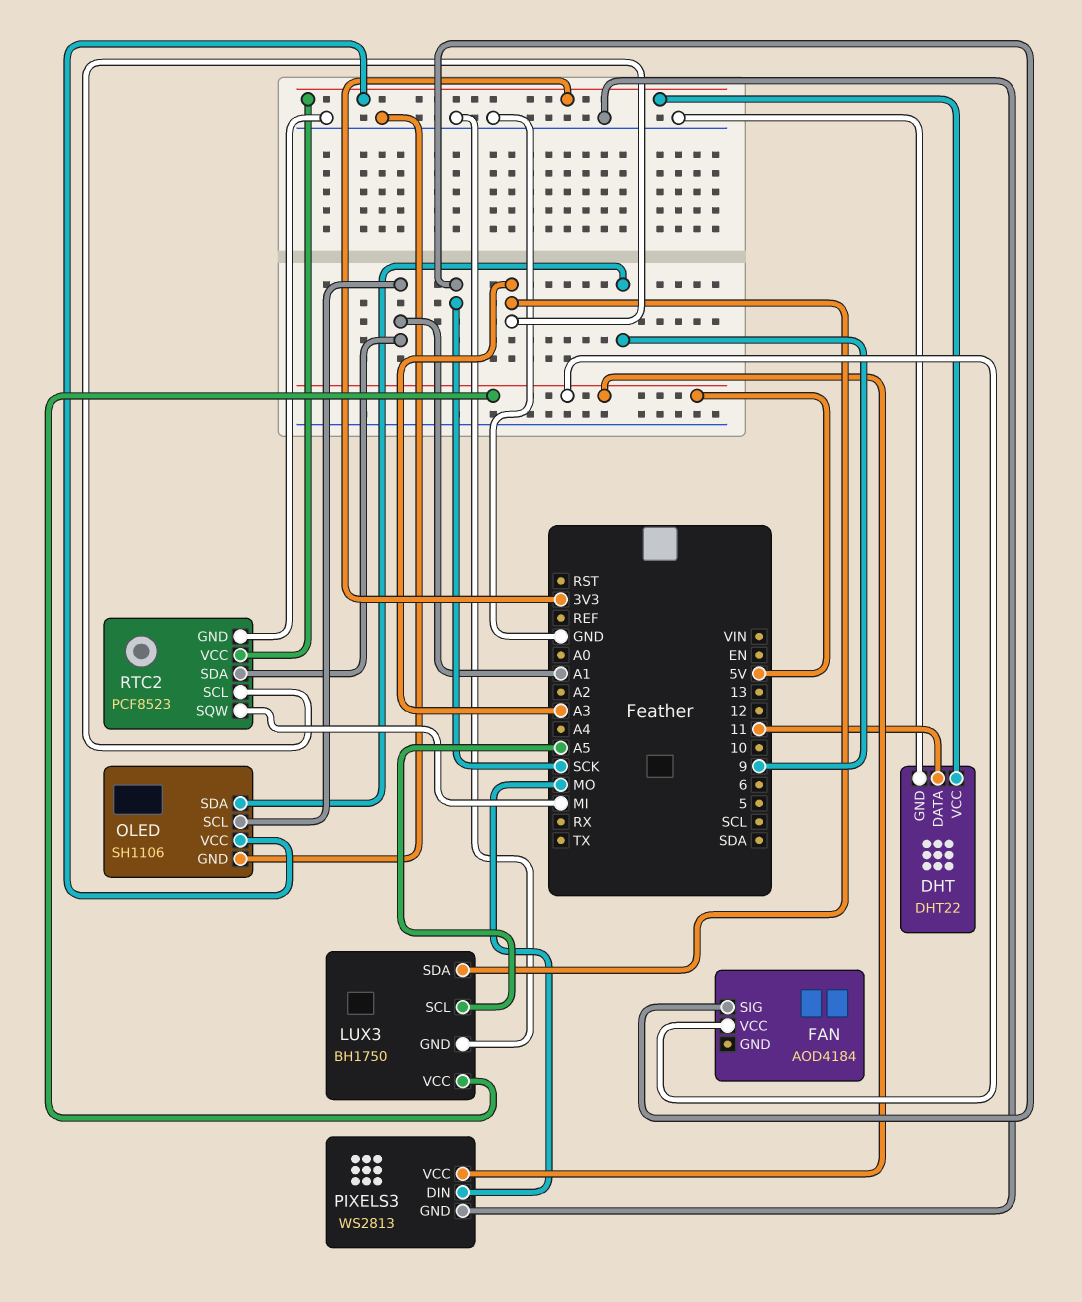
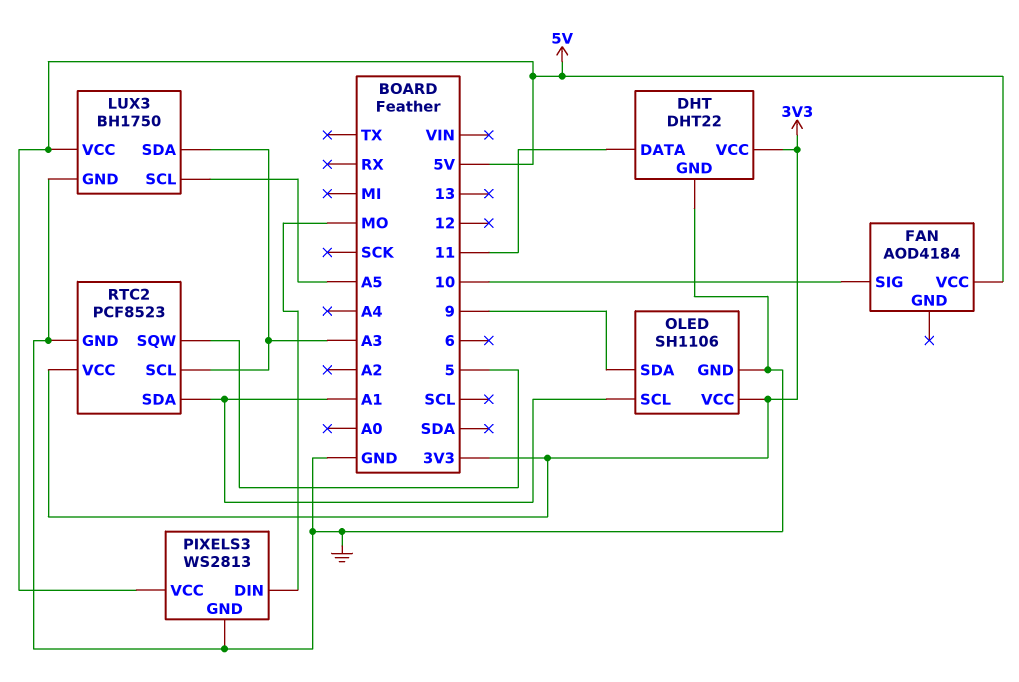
FAN pin SIG: SCK -> 10
RTC2 pin SQW: MI -> 5

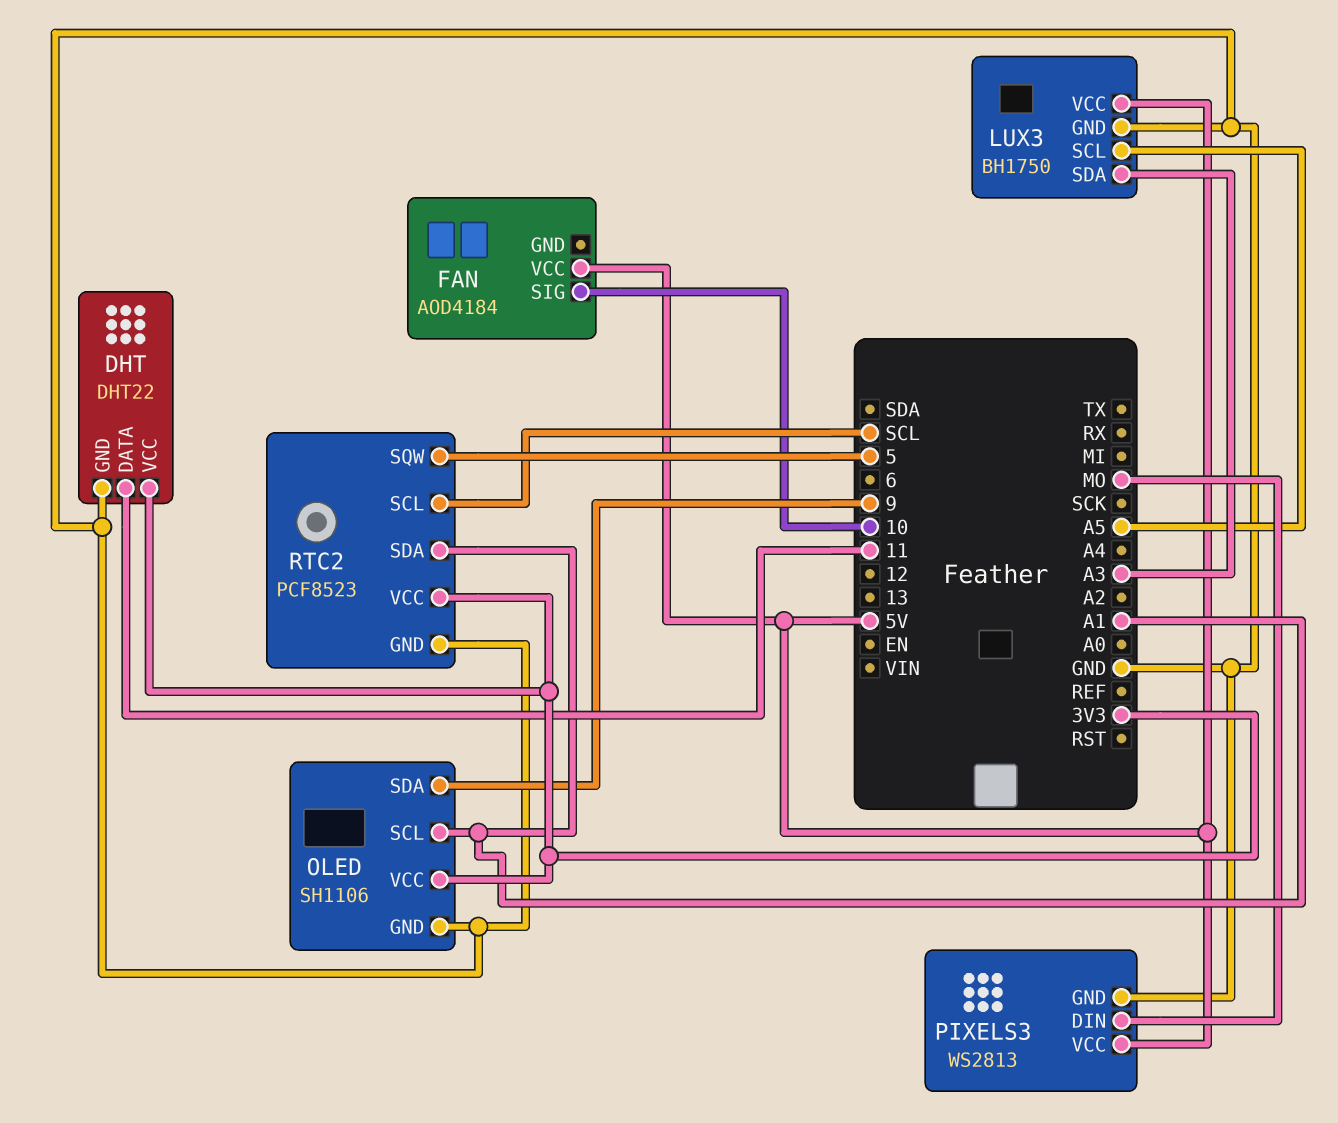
RTC2 pin SCL: A3 -> SCL

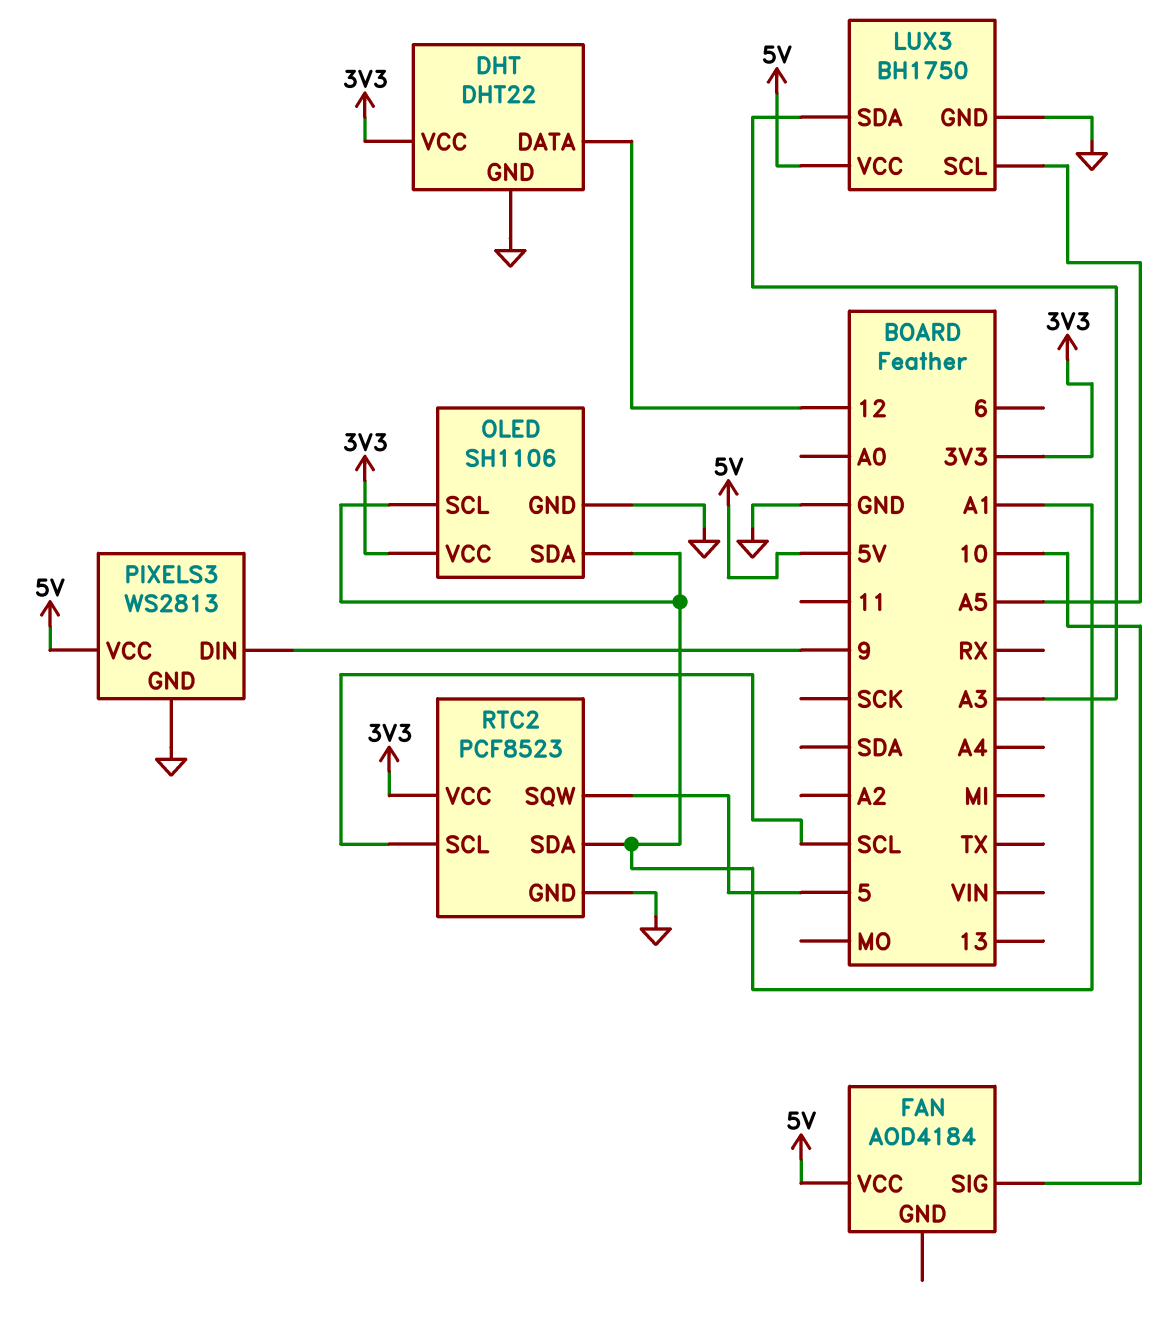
DHT pin DATA: 11 -> 12
OLED pin SDA: 9 -> A1
PIXELS3 pin DIN: MO -> 9

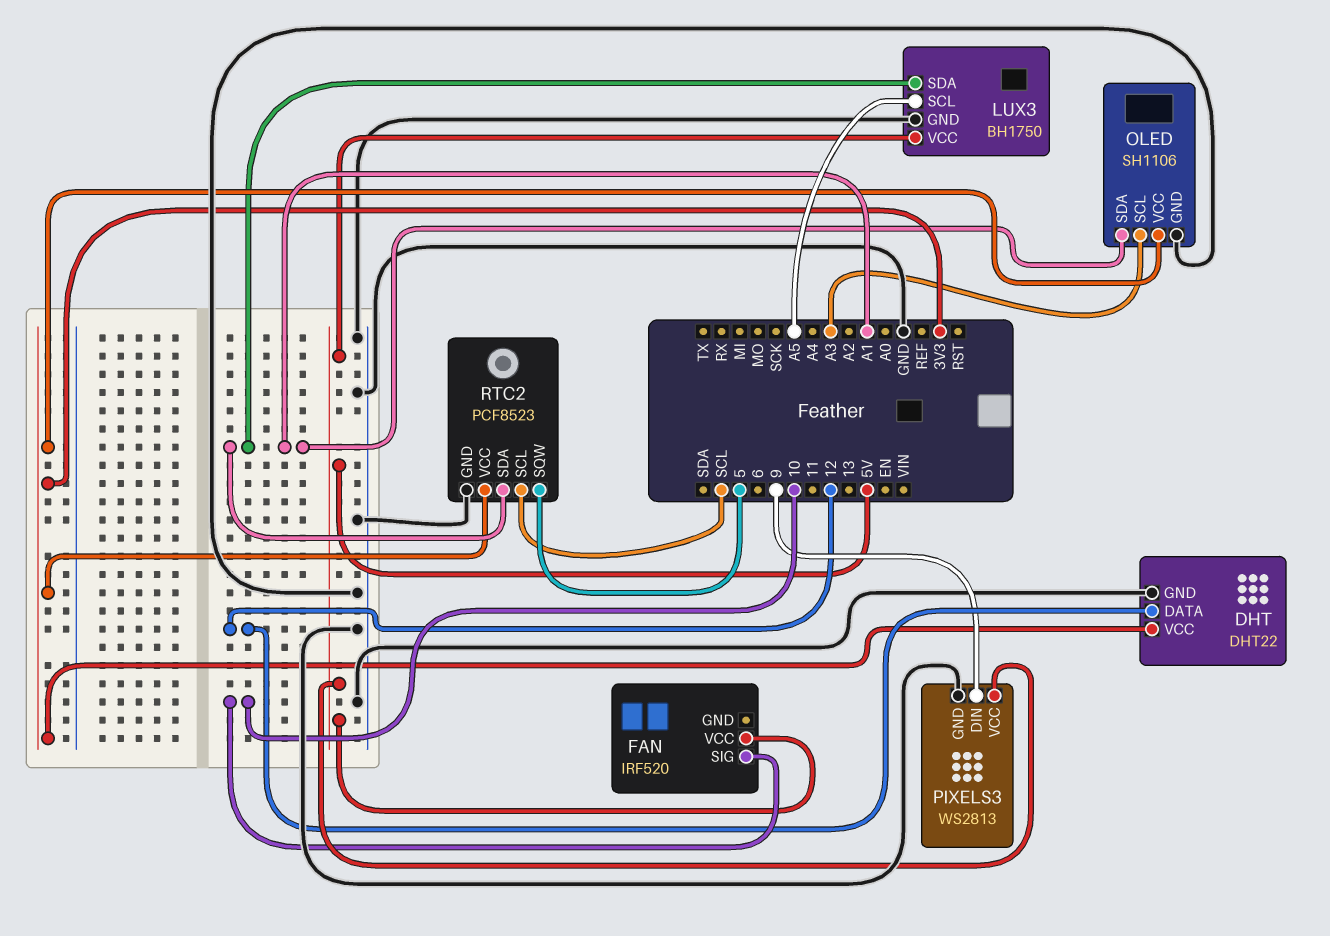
FAN: AOD4184 -> IRF520
LUX3 pin SDA: A3 -> A1
OLED pin SCL: A1 -> A3

